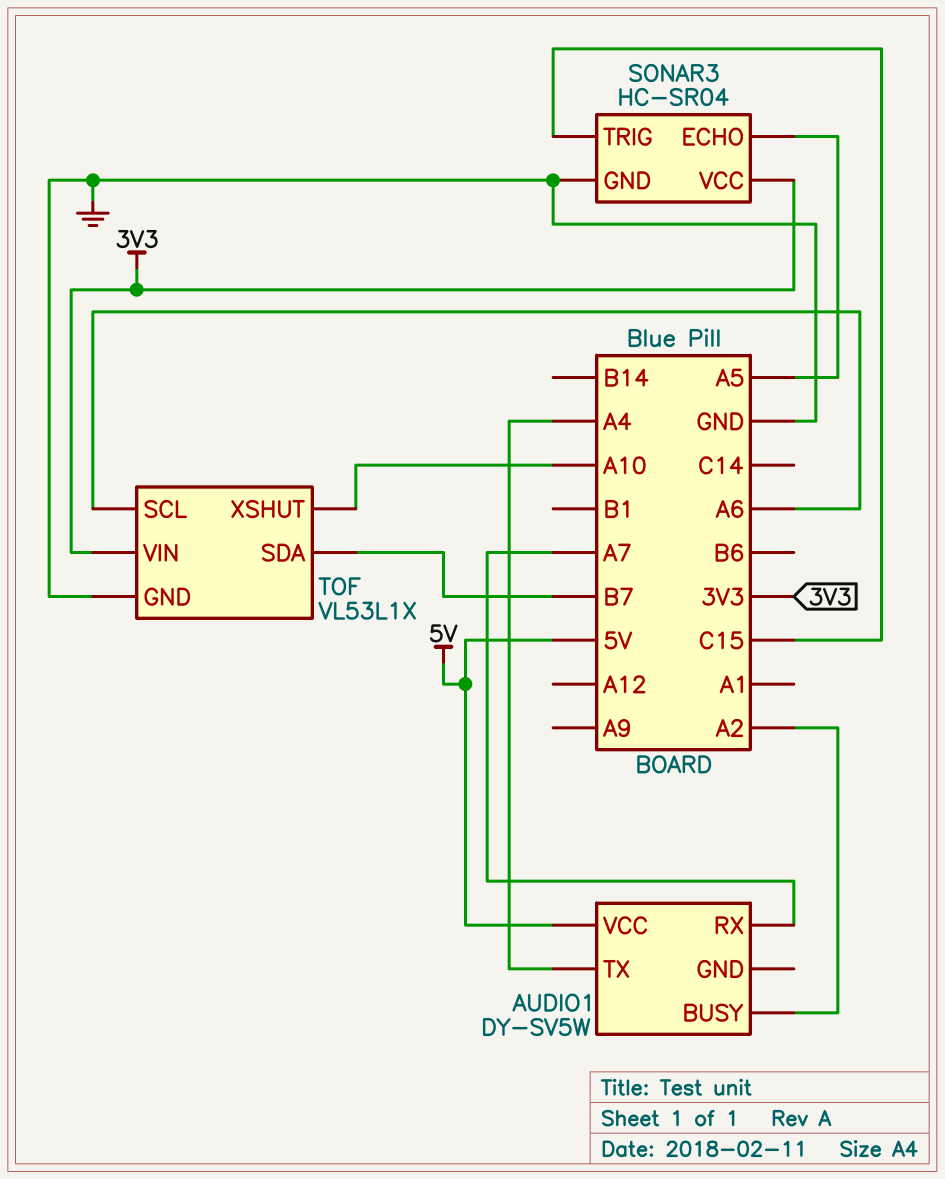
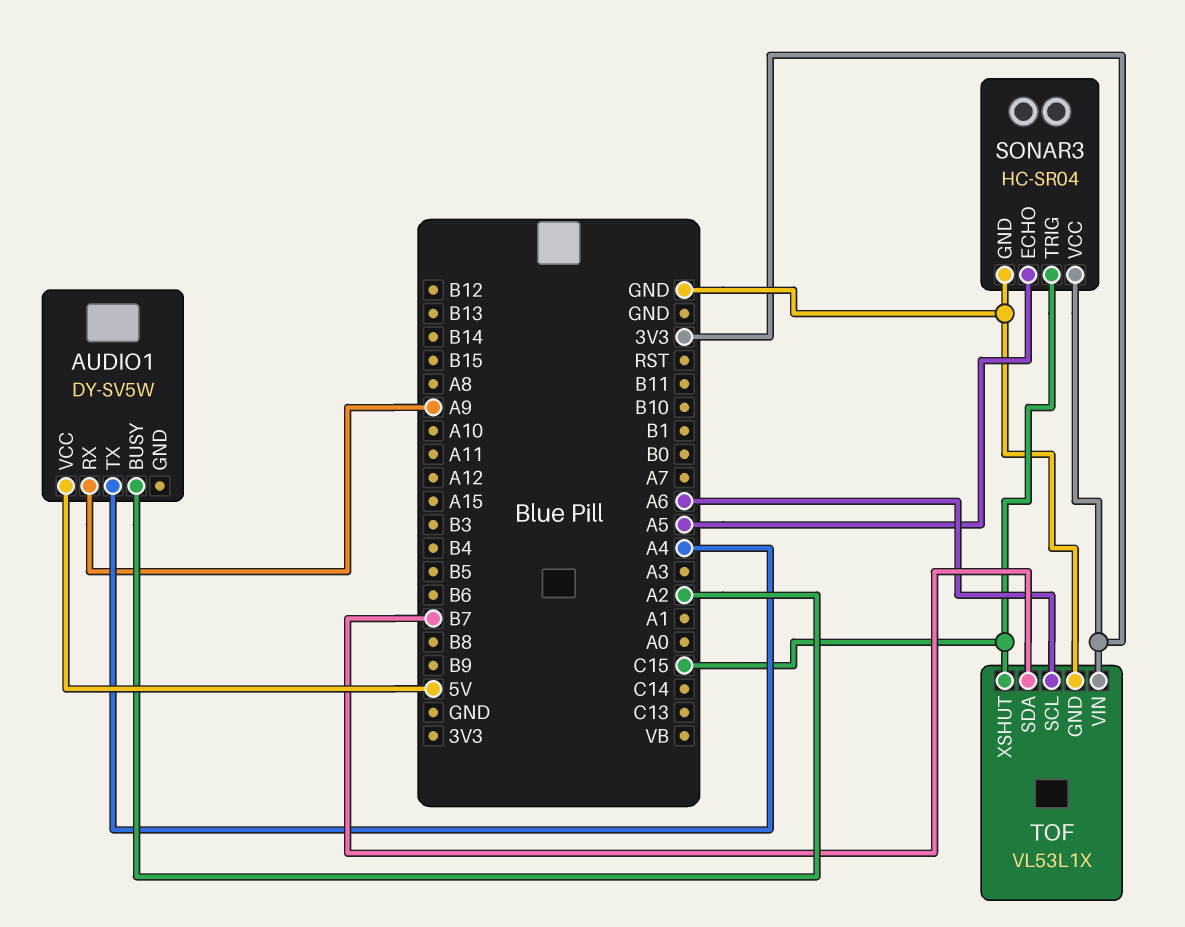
AUDIO1 pin RX: A7 -> A9
TOF pin XSHUT: A10 -> C15

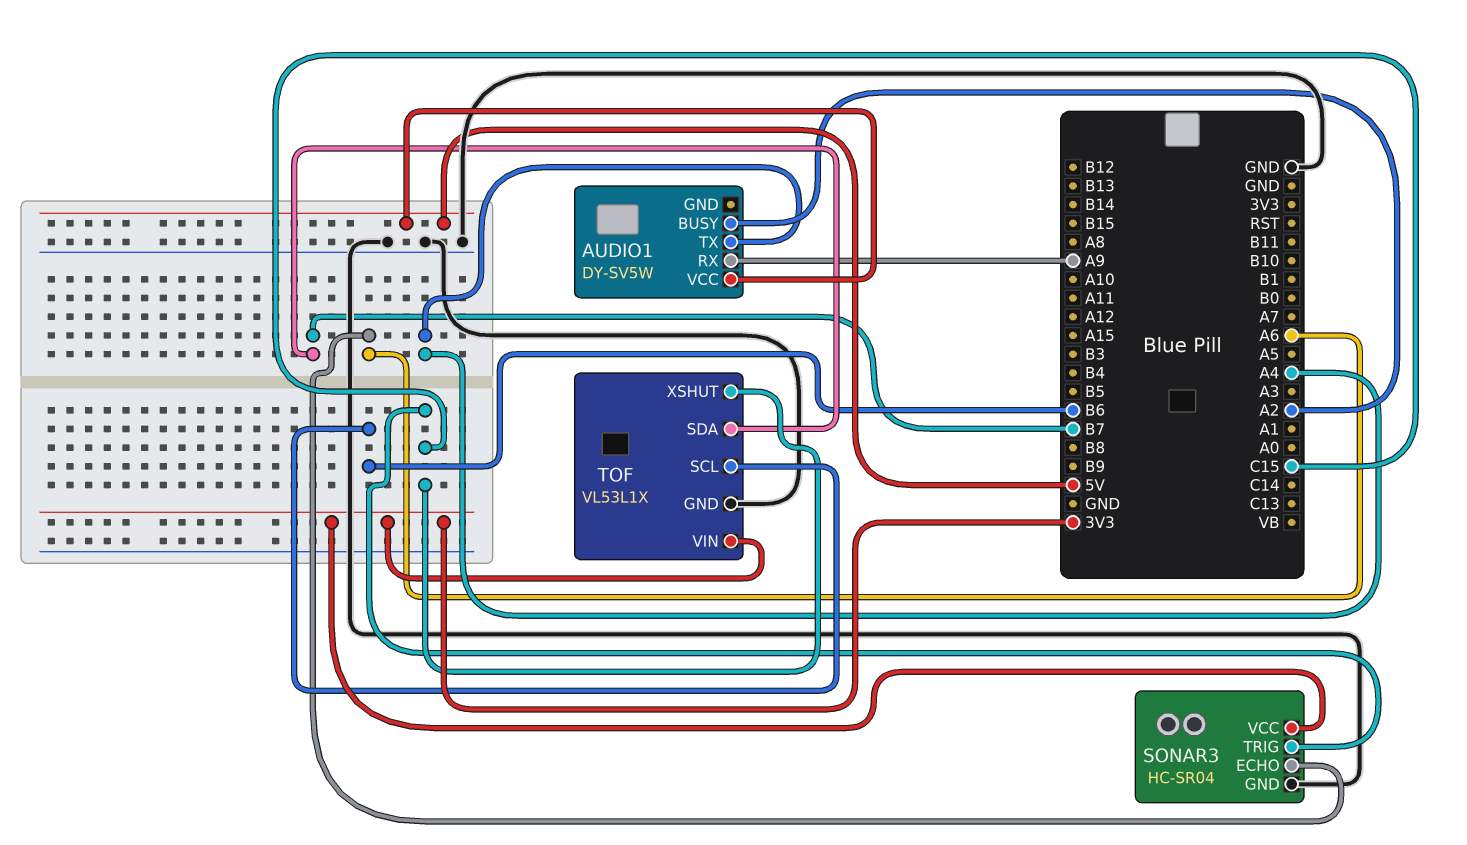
SONAR3 pin ECHO: A5 -> A6
TOF pin SCL: A6 -> B6

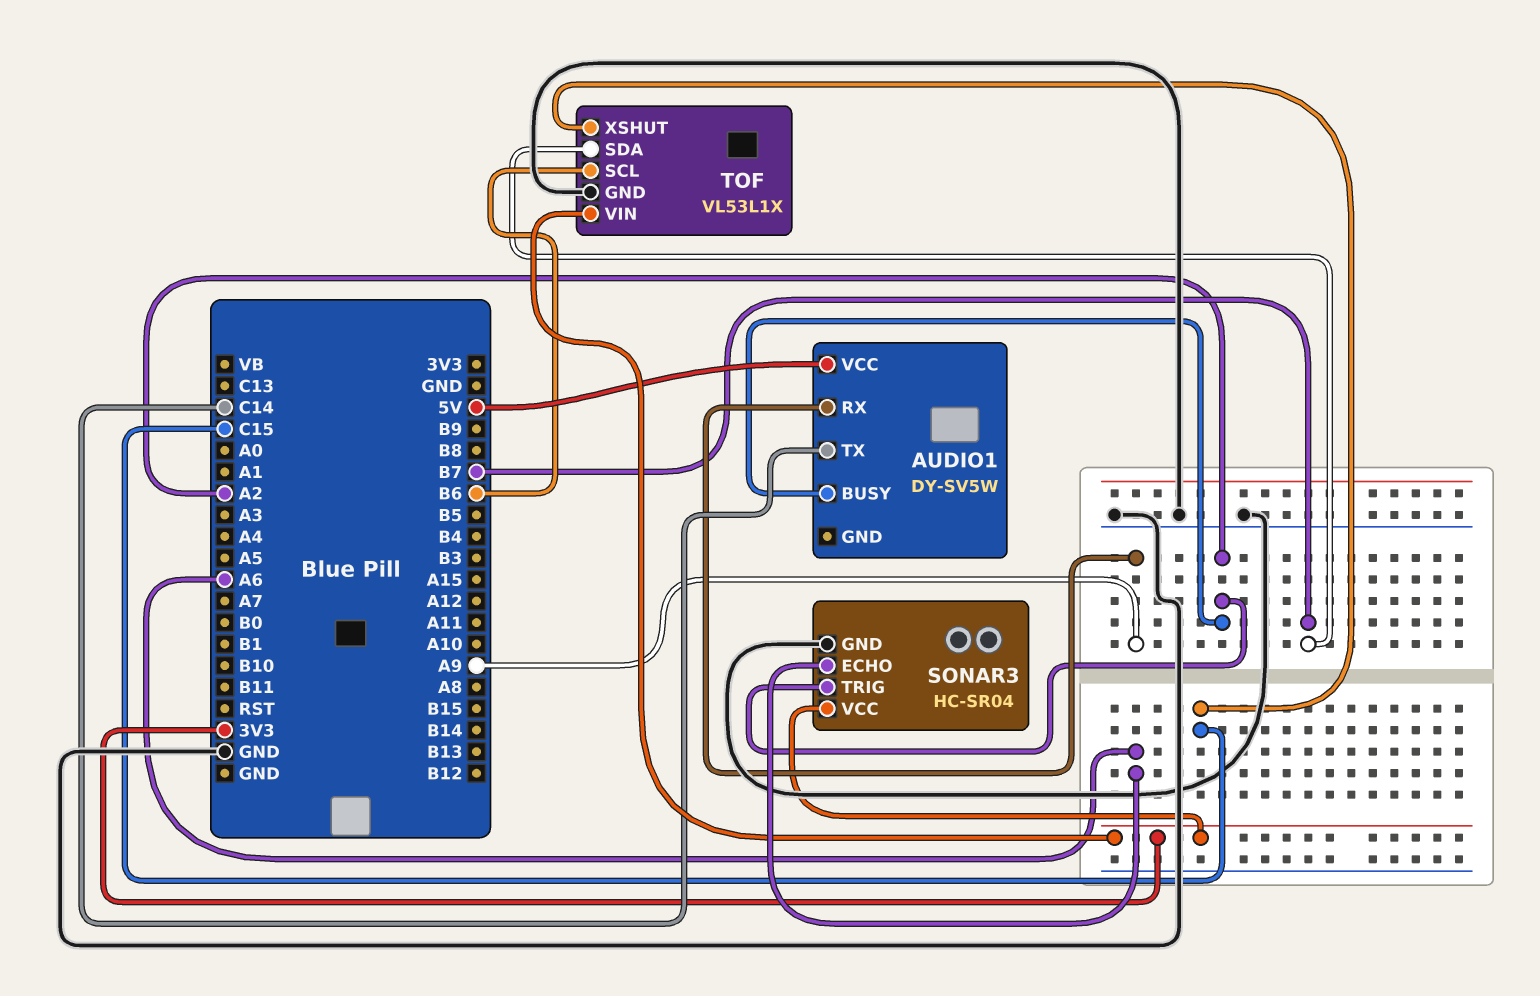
AUDIO1 pin TX: A4 -> C14
SONAR3 pin TRIG: C15 -> A2

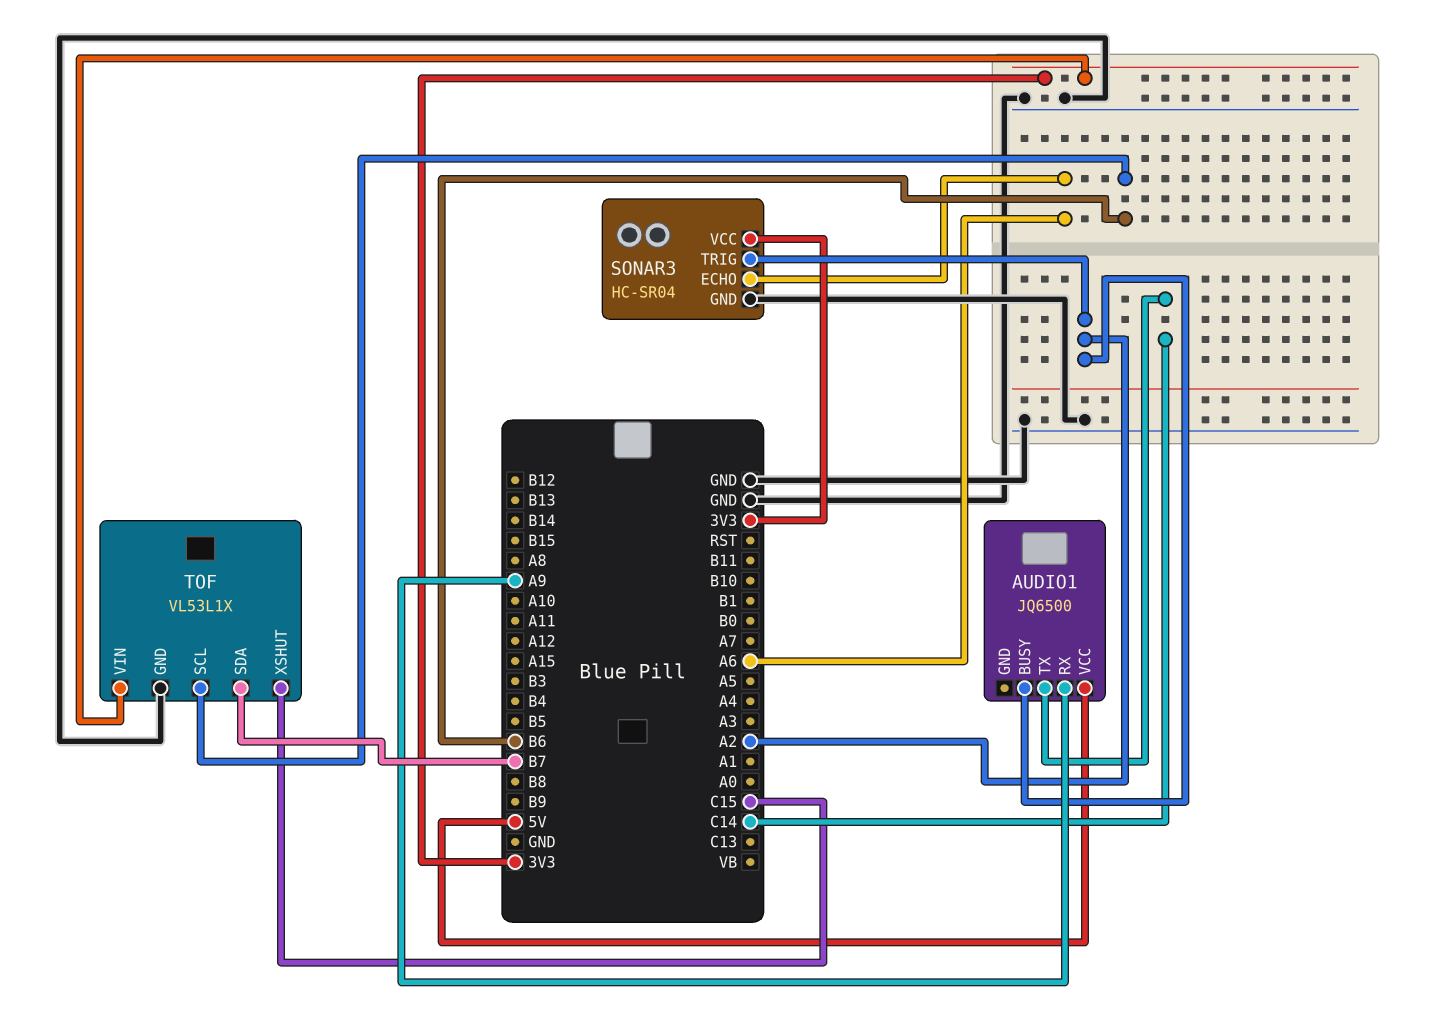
AUDIO1: DY-SV5W -> JQ6500

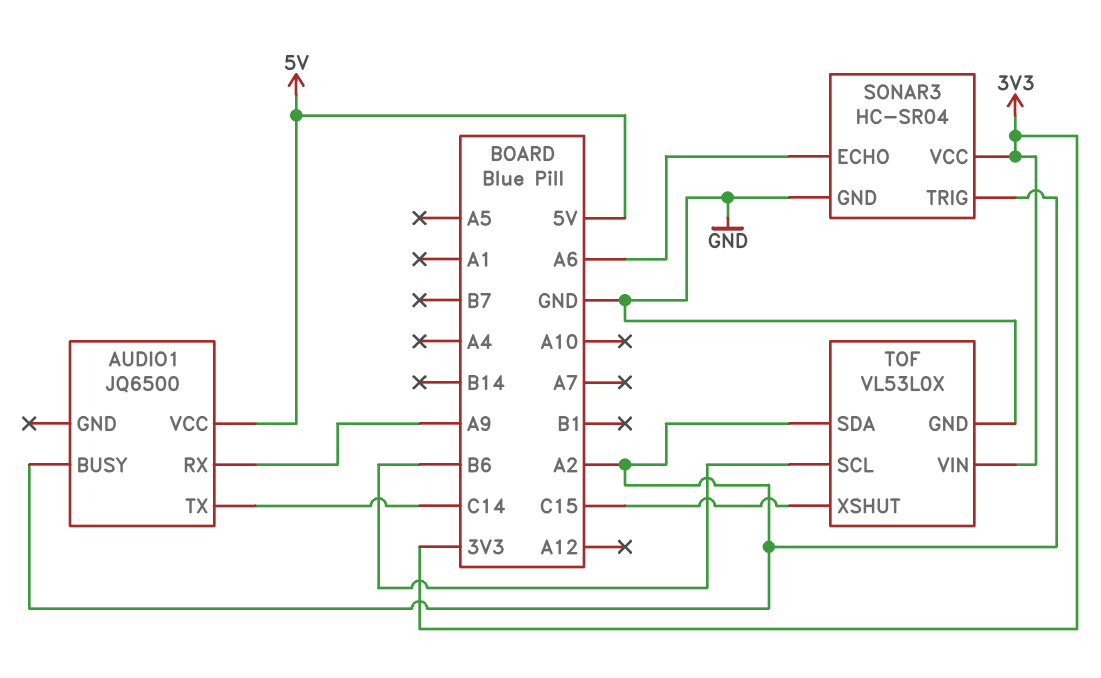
TOF: VL53L1X -> VL53L0X
TOF pin SDA: B7 -> A2

